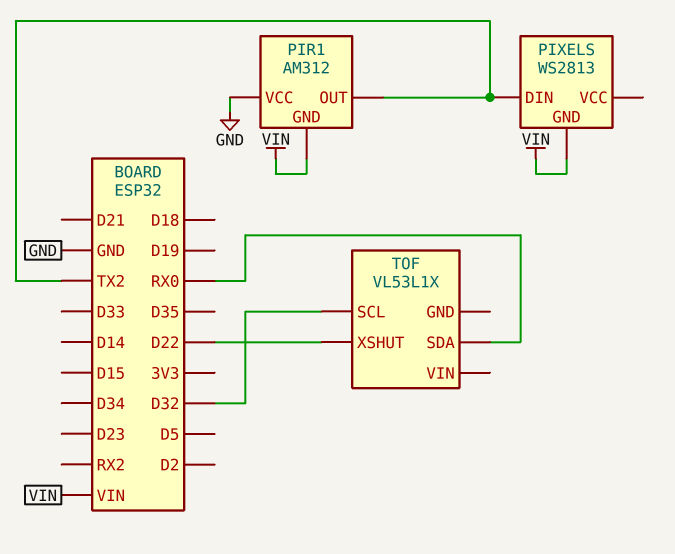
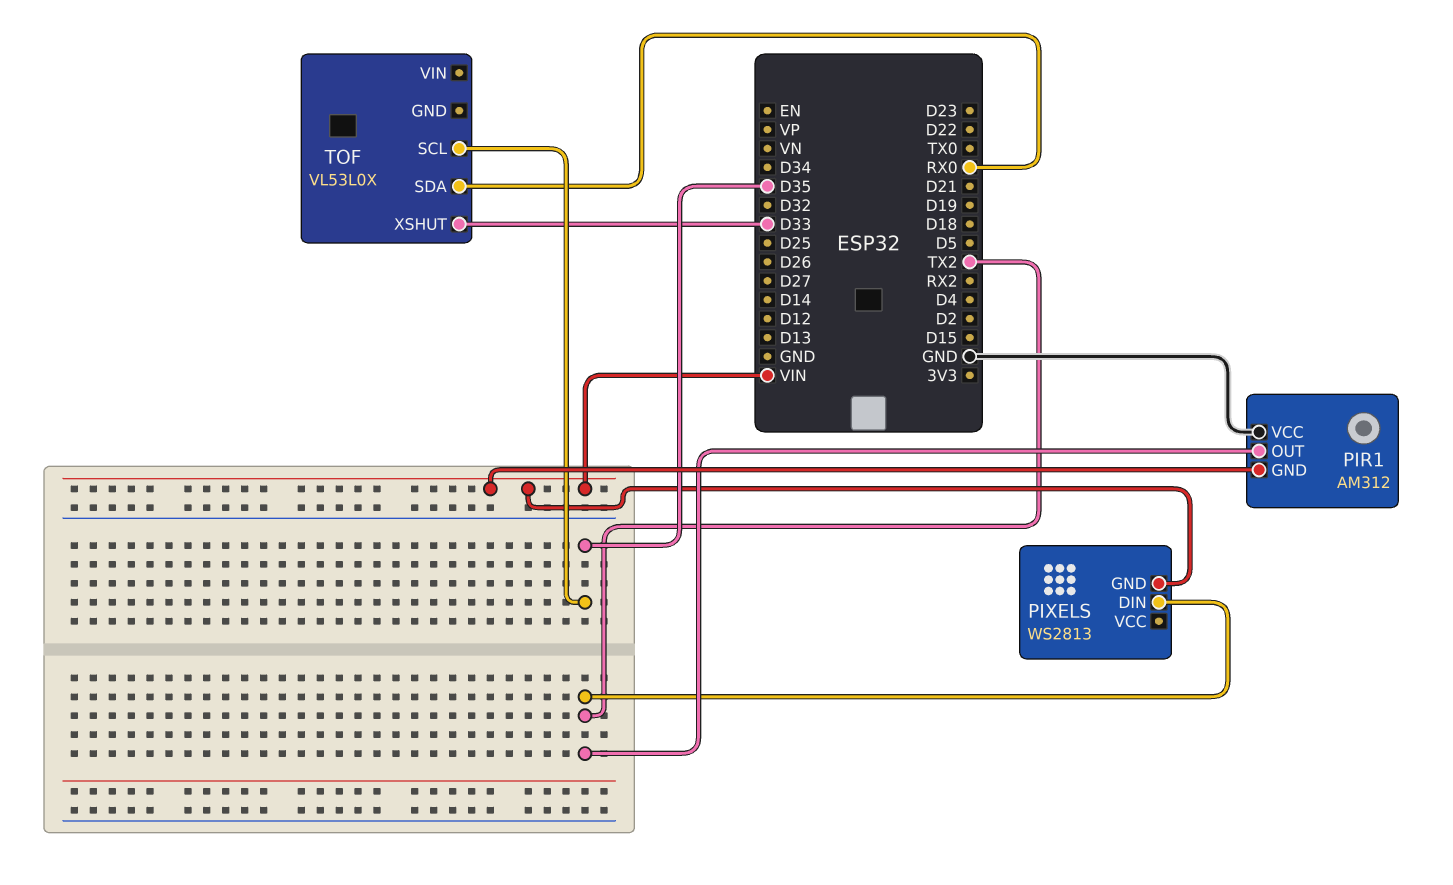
TOF: VL53L1X -> VL53L0X
TOF pin SCL: D32 -> D35
TOF pin XSHUT: D22 -> D33

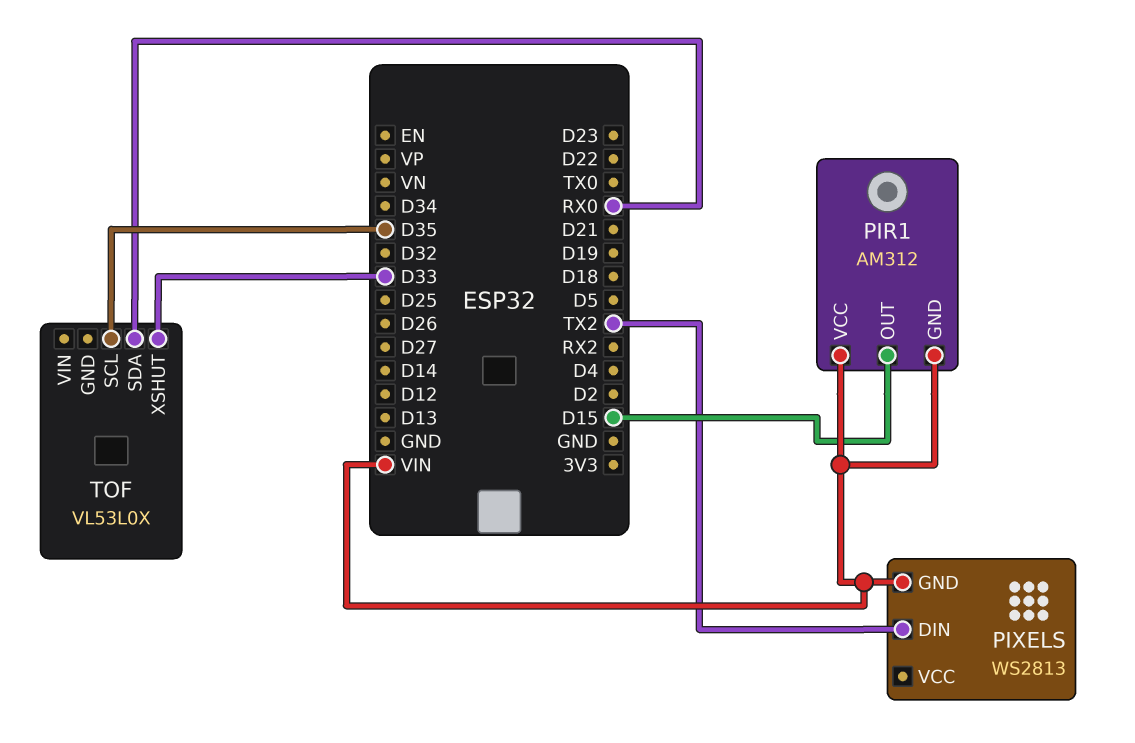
PIR1 pin OUT: TX2 -> D15
PIR1 pin VCC: GND -> VIN

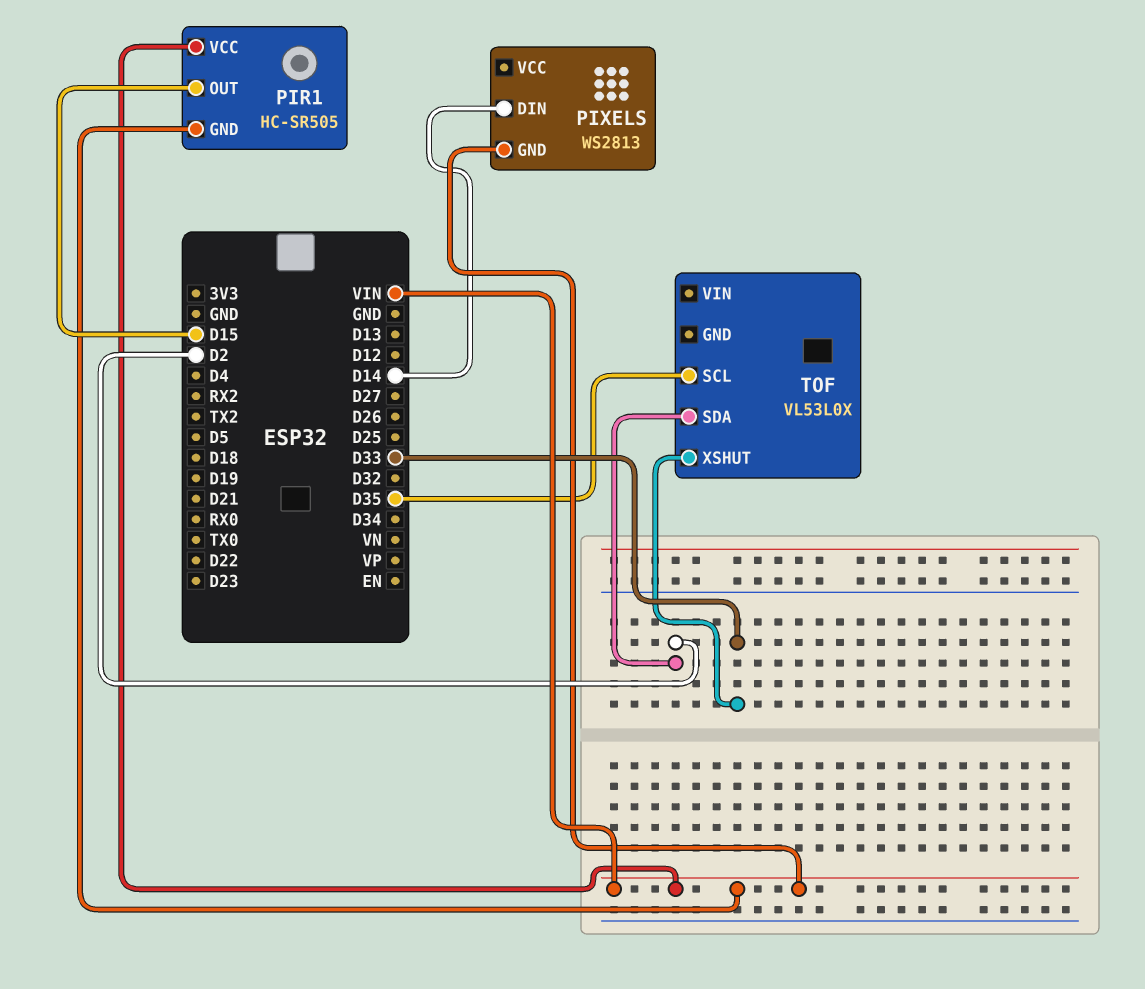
PIR1: AM312 -> HC-SR505
PIXELS pin DIN: TX2 -> D14
TOF pin SDA: RX0 -> D2

